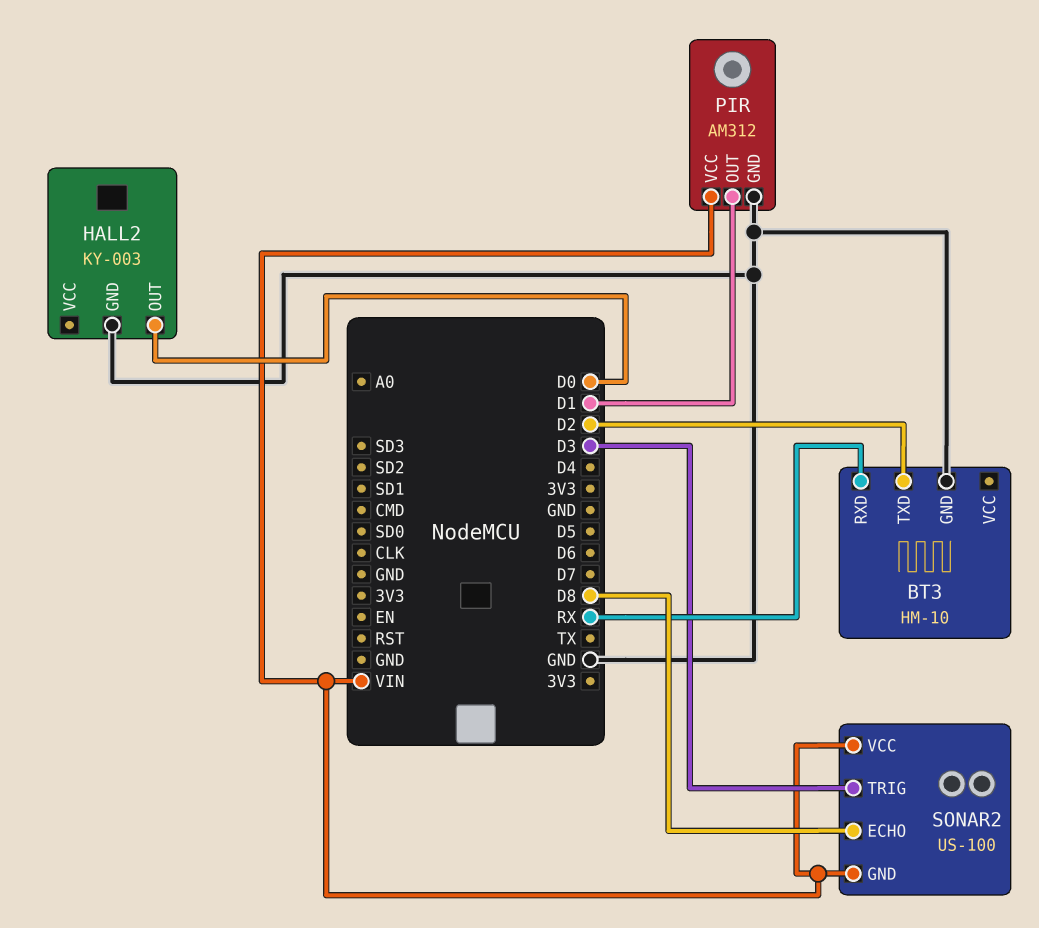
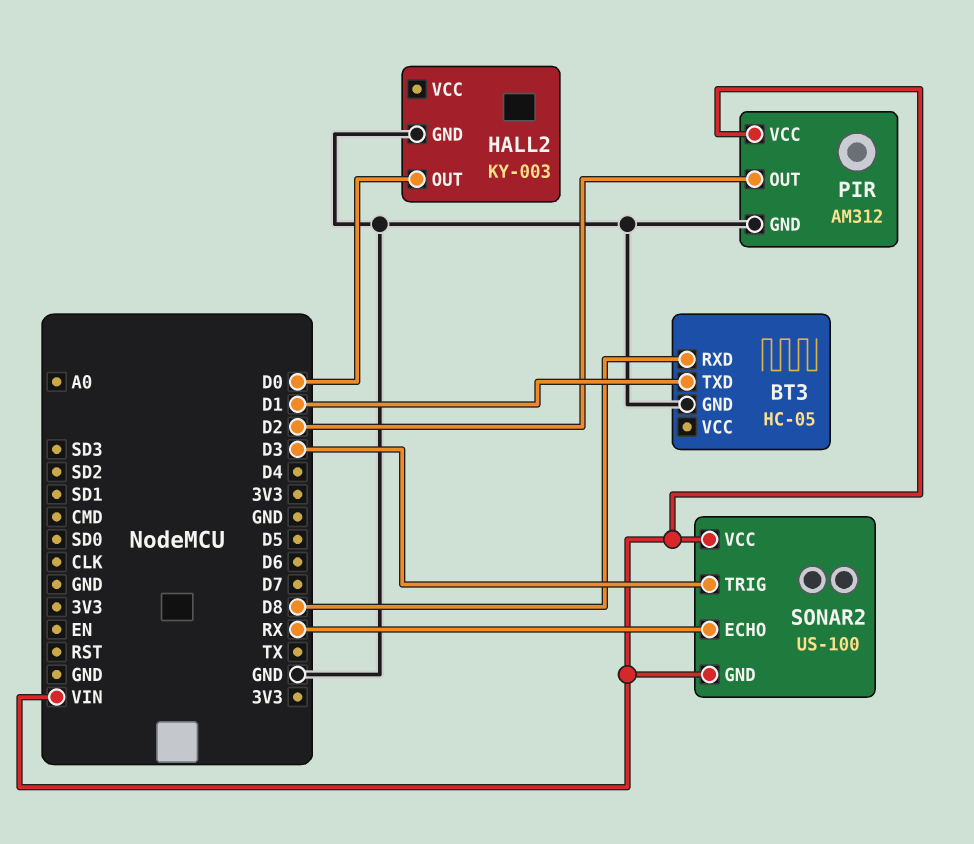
BT3: HM-10 -> HC-05
BT3 pin RXD: RX -> D8
BT3 pin TXD: D2 -> D1
PIR pin OUT: D1 -> D2
SONAR2 pin ECHO: D8 -> RX

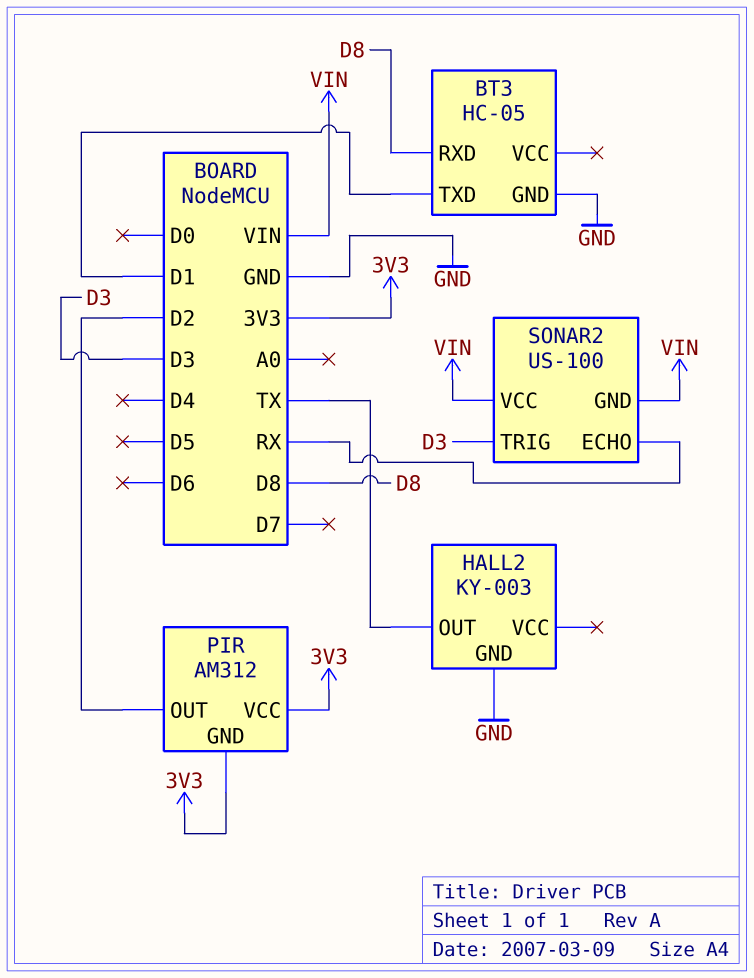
HALL2 pin OUT: D0 -> TX
PIR pin GND: GND -> 3V3
PIR pin VCC: VIN -> 3V3

